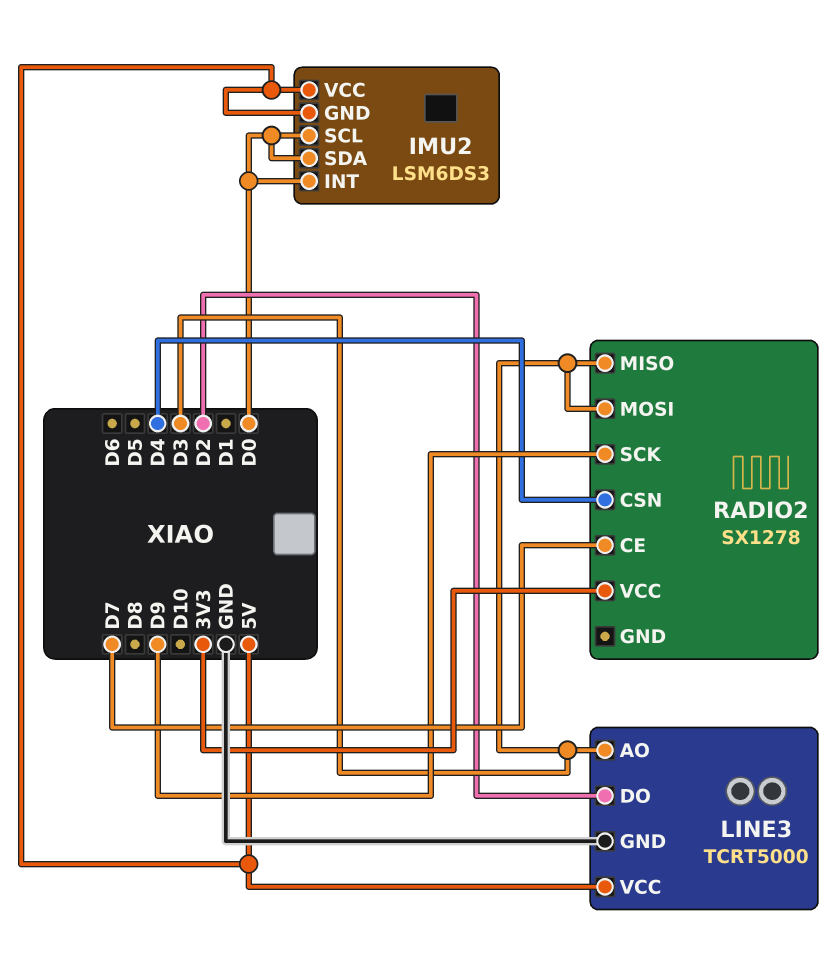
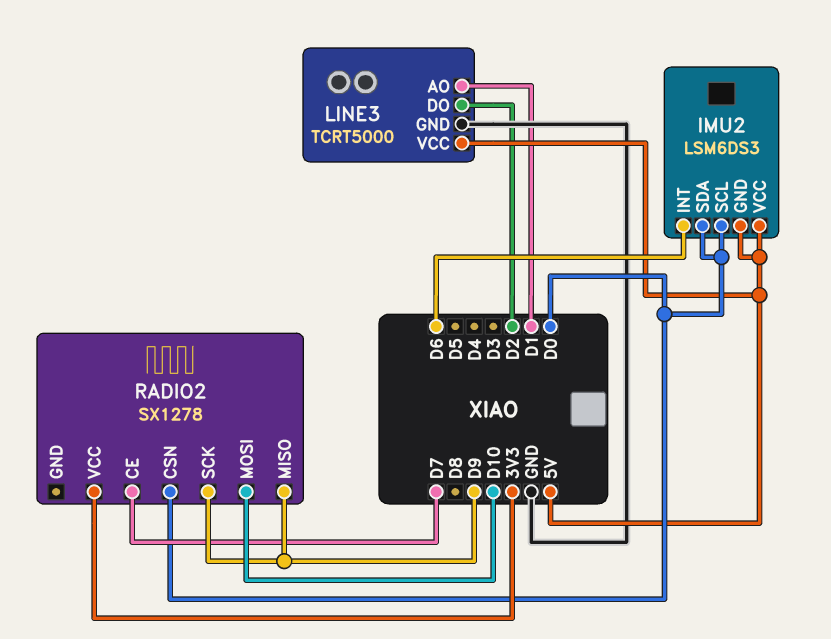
IMU2 pin INT: D0 -> D6
LINE3 pin AO: D3 -> D1
RADIO2 pin CSN: D4 -> D0
RADIO2 pin MISO: D3 -> D9
RADIO2 pin MOSI: D3 -> D10

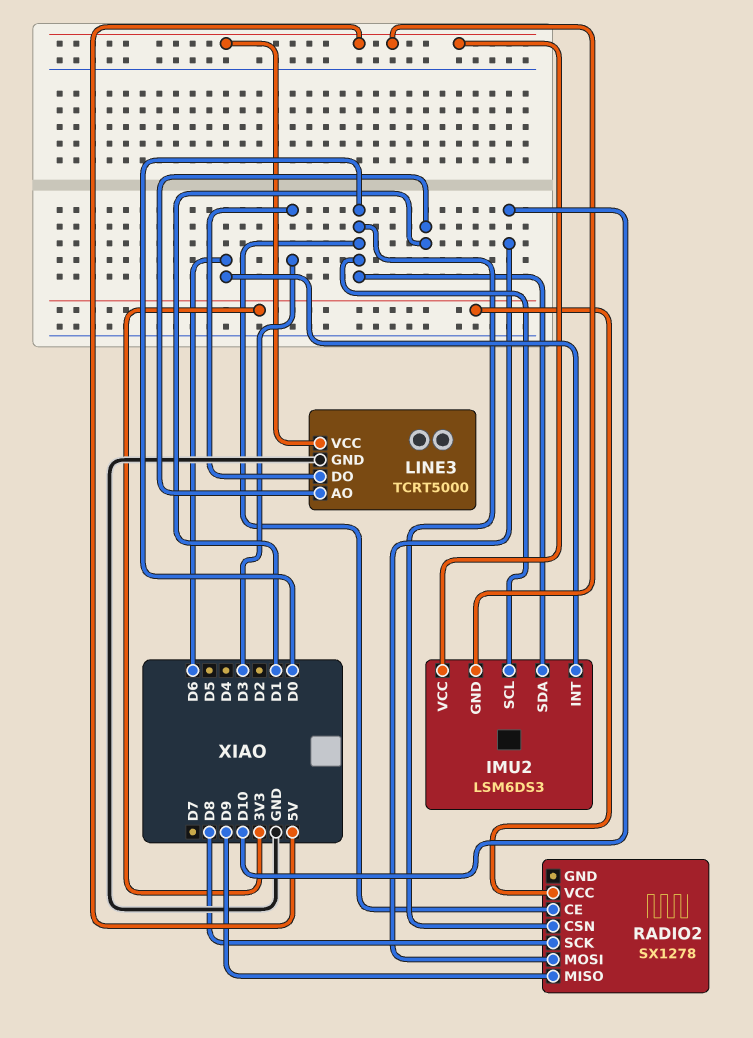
LINE3 pin DO: D2 -> D3
RADIO2 pin CE: D7 -> D0
RADIO2 pin SCK: D9 -> D8

